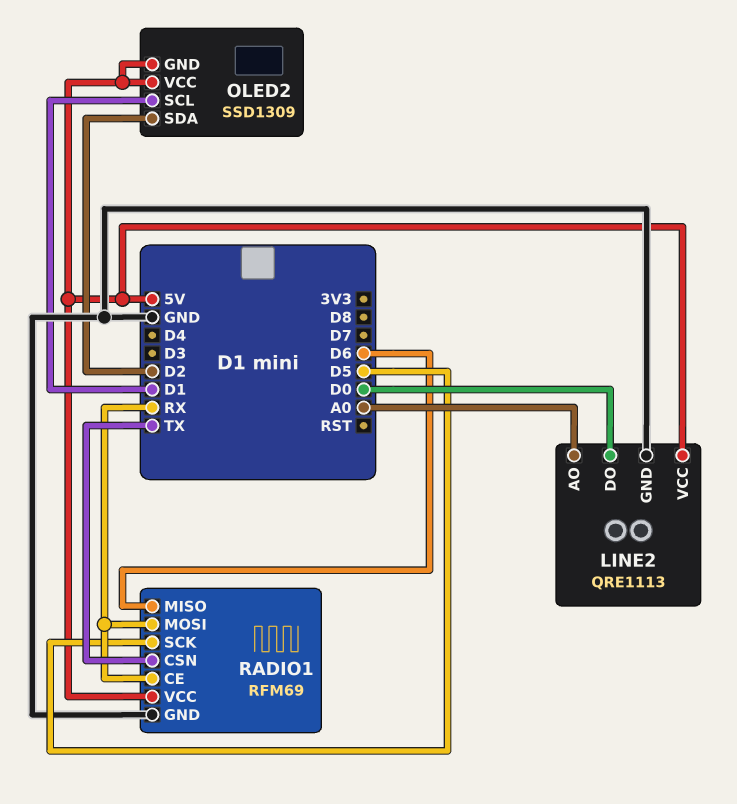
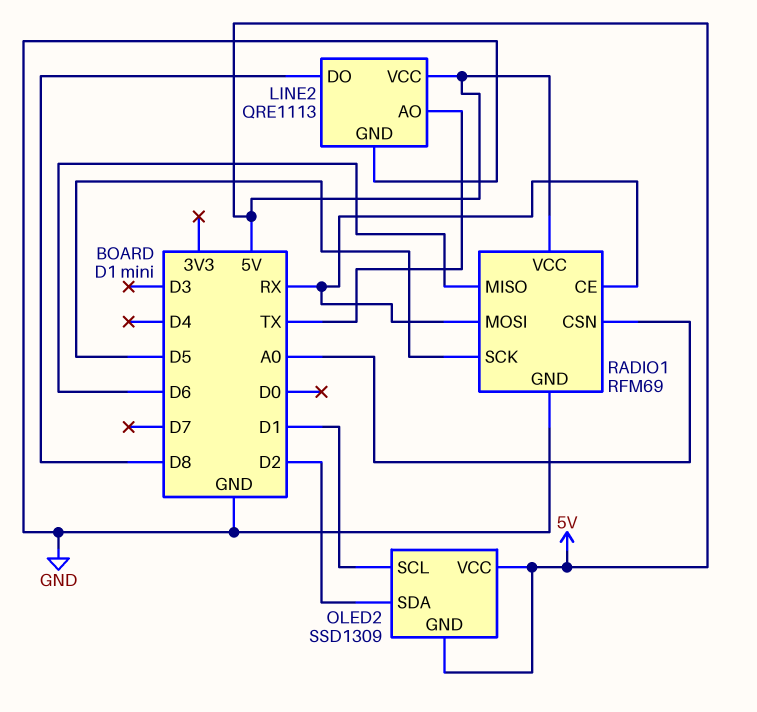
LINE2 pin AO: A0 -> TX
LINE2 pin DO: D0 -> D8
RADIO1 pin CSN: TX -> A0

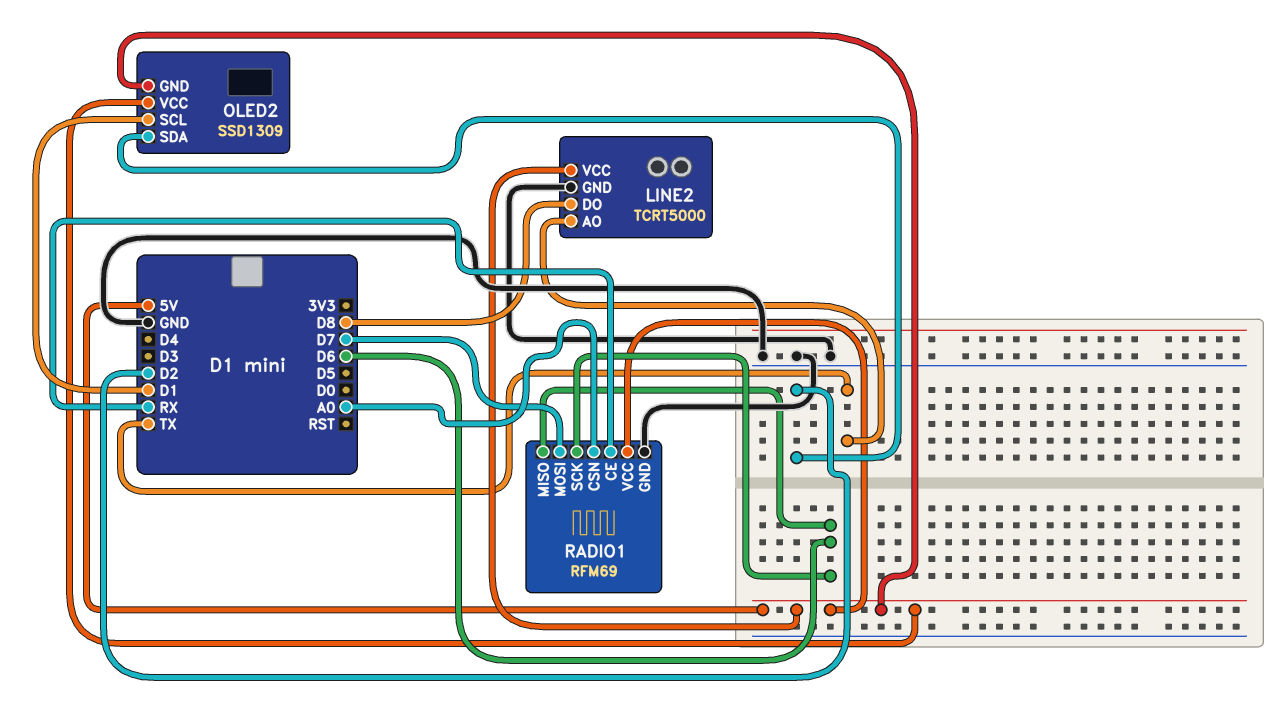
LINE2: QRE1113 -> TCRT5000
RADIO1 pin MOSI: RX -> D7
RADIO1 pin SCK: D5 -> D6

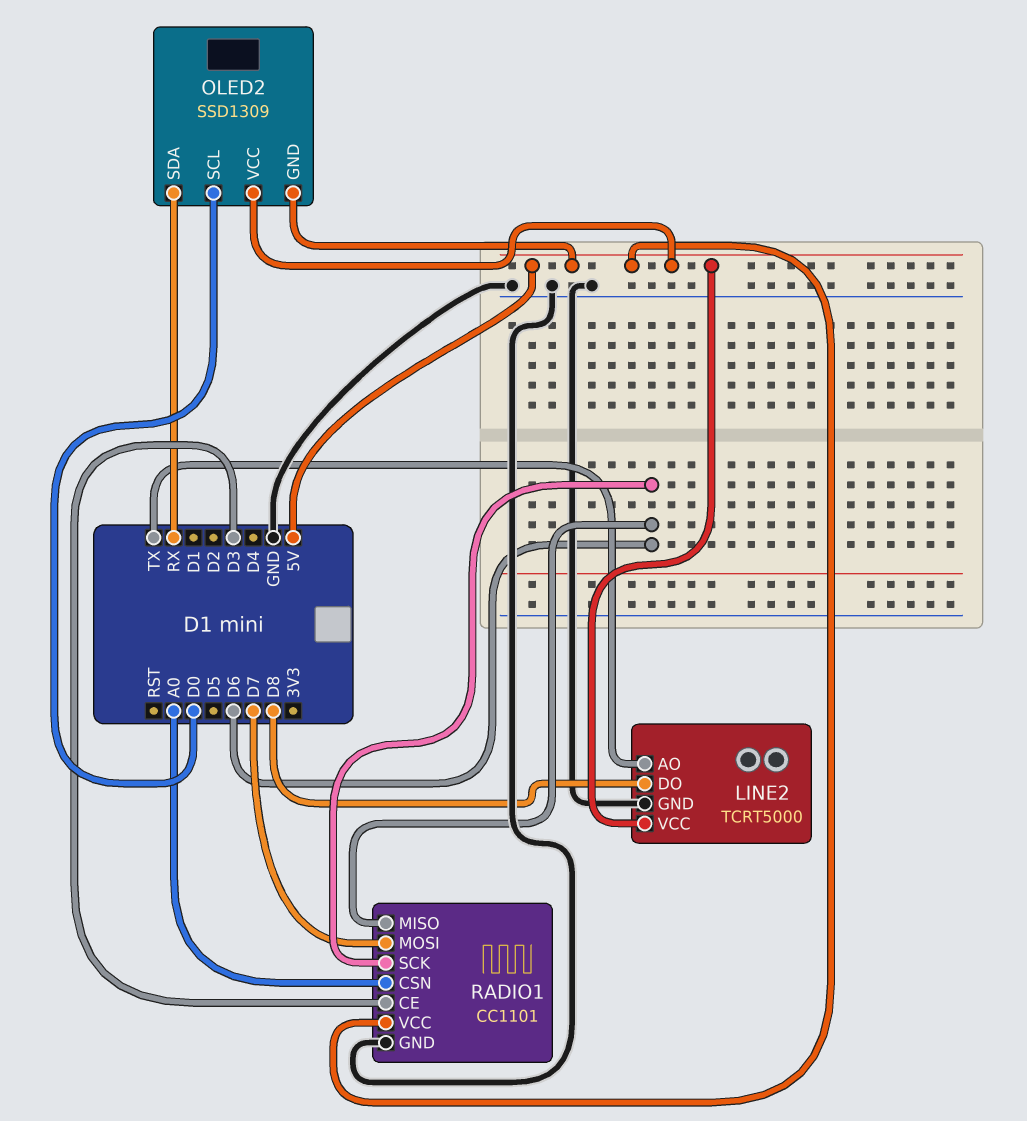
OLED2 pin SCL: D1 -> D0
OLED2 pin SDA: D2 -> RX
RADIO1: RFM69 -> CC1101
RADIO1 pin CE: RX -> D3

